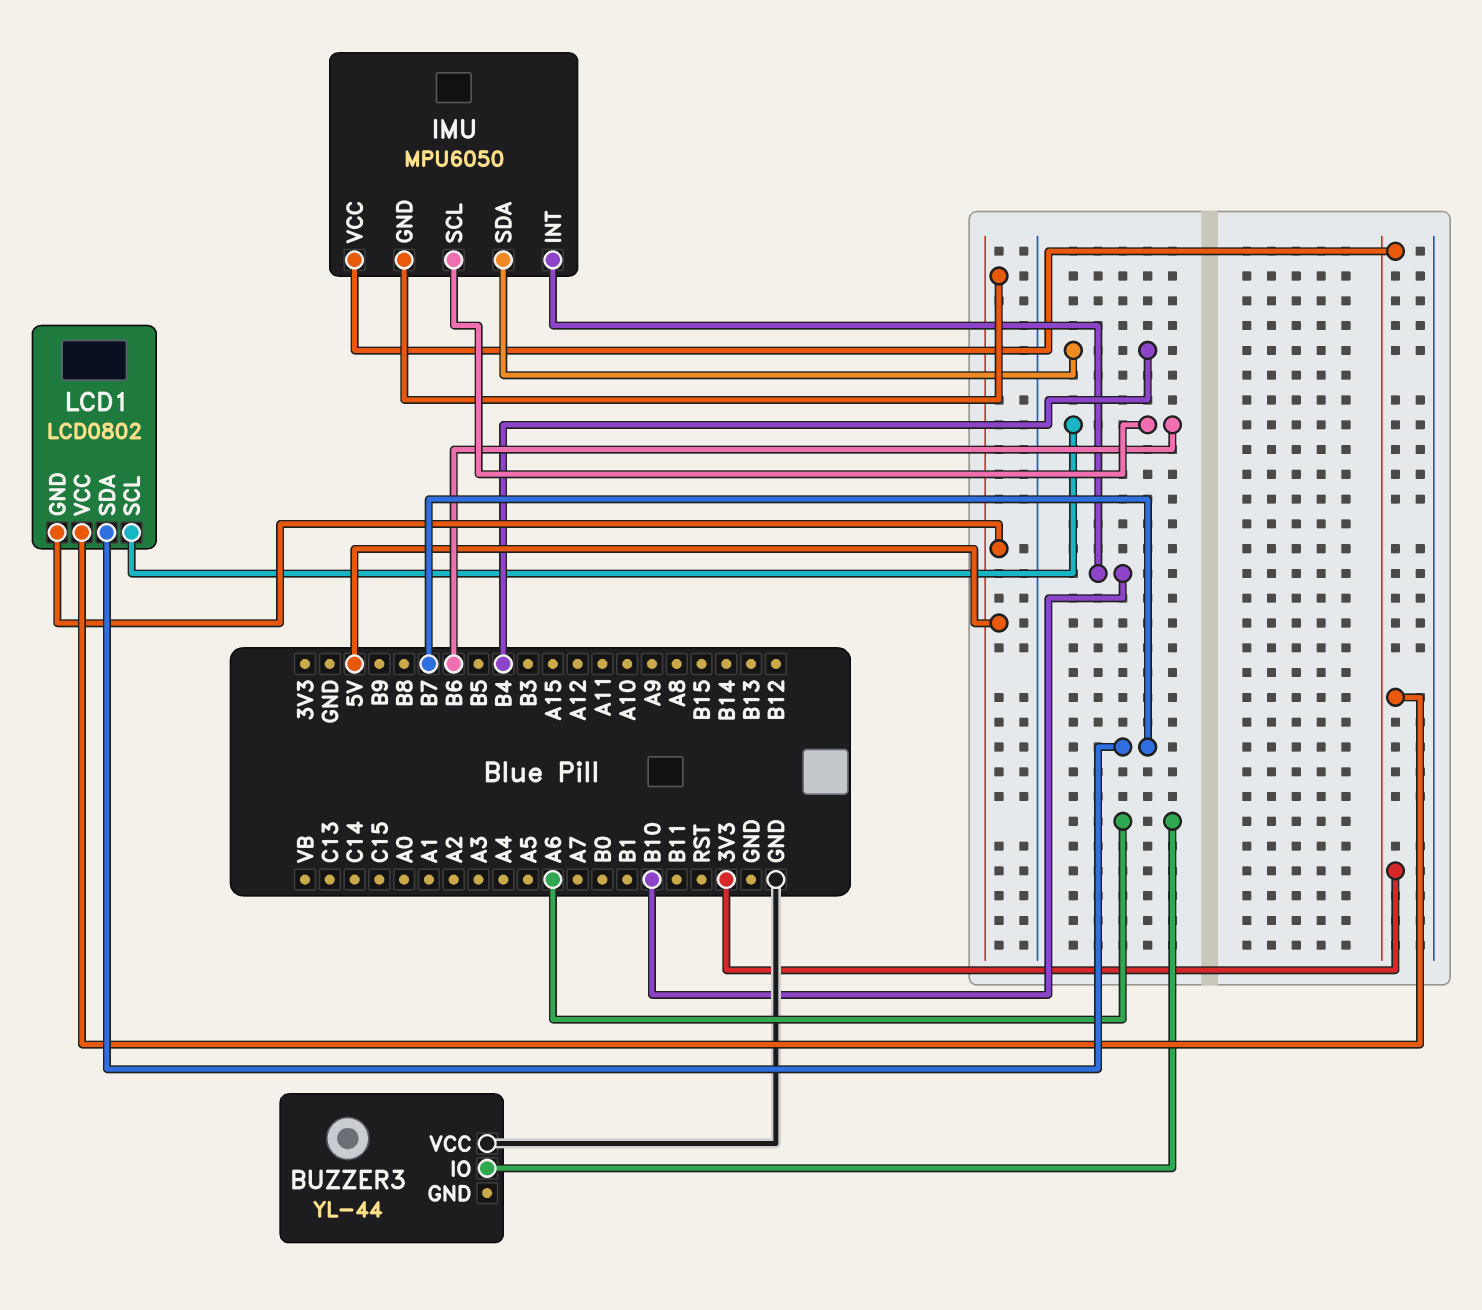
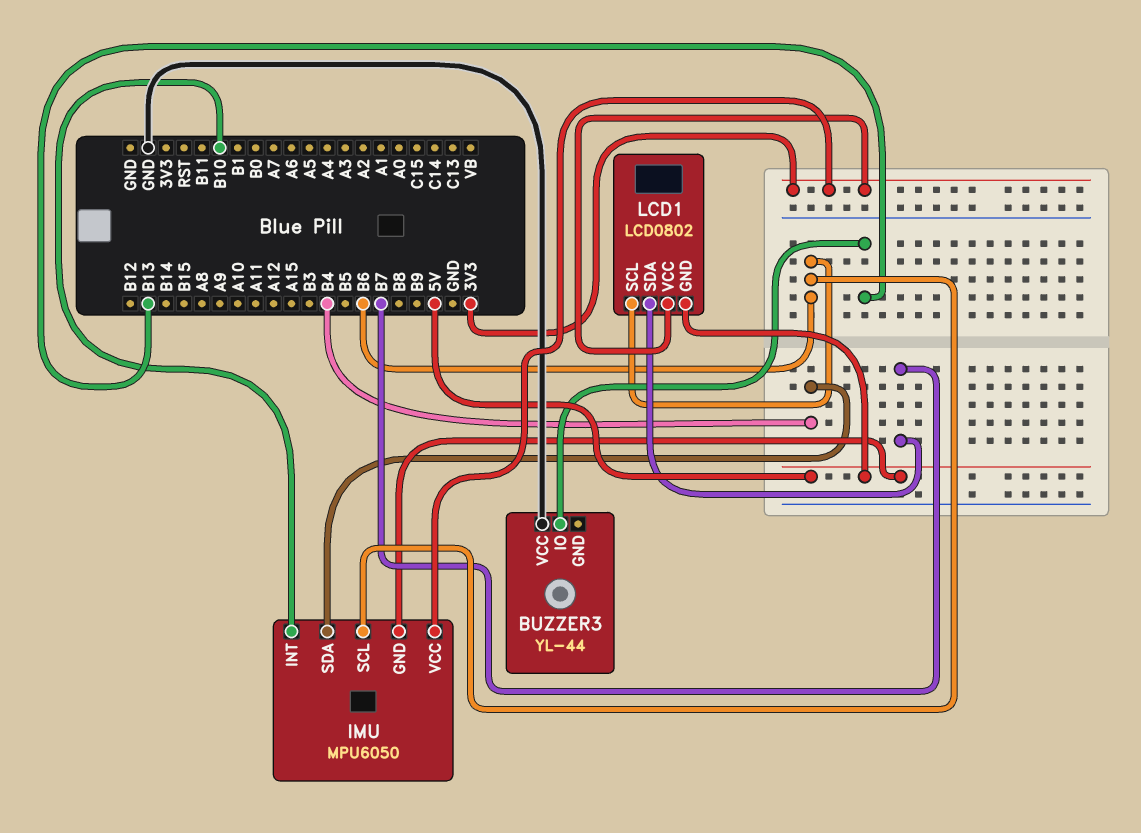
BUZZER3 pin IO: A6 -> B13

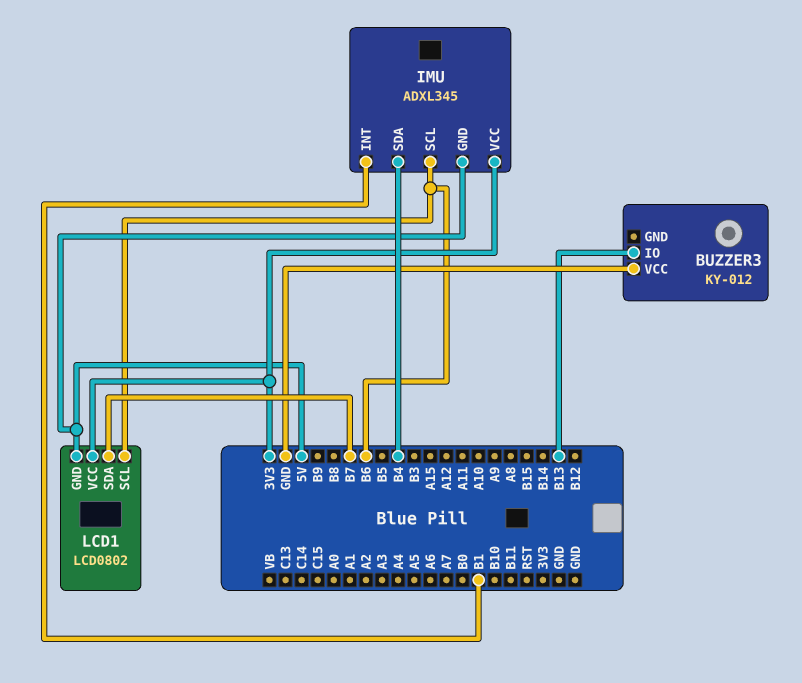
BUZZER3: YL-44 -> KY-012
IMU: MPU6050 -> ADXL345
IMU pin INT: B10 -> B1

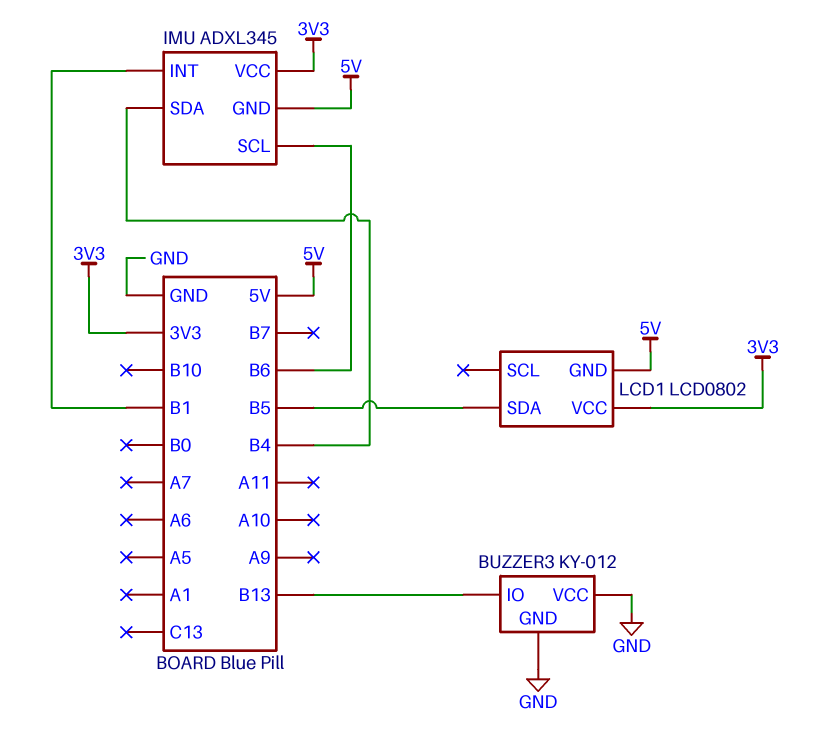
BUZZER3 pin GND: none -> GND
LCD1 pin SCL: B6 -> none
LCD1 pin SDA: B7 -> B5

